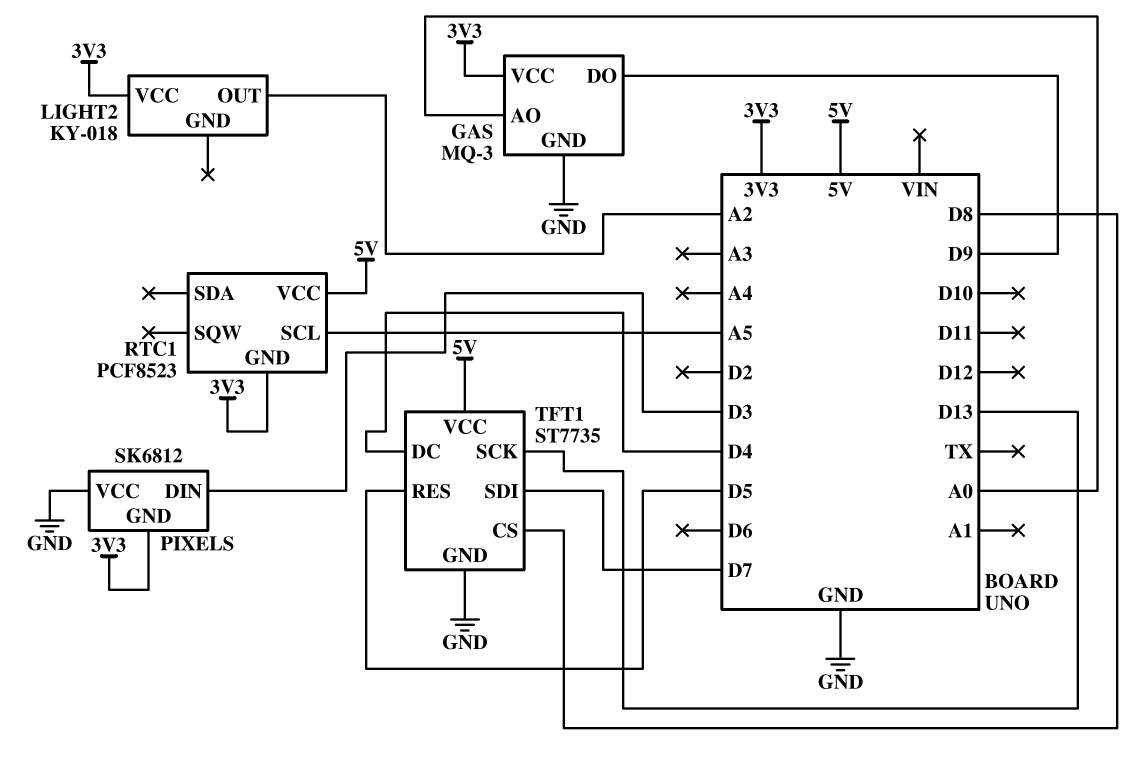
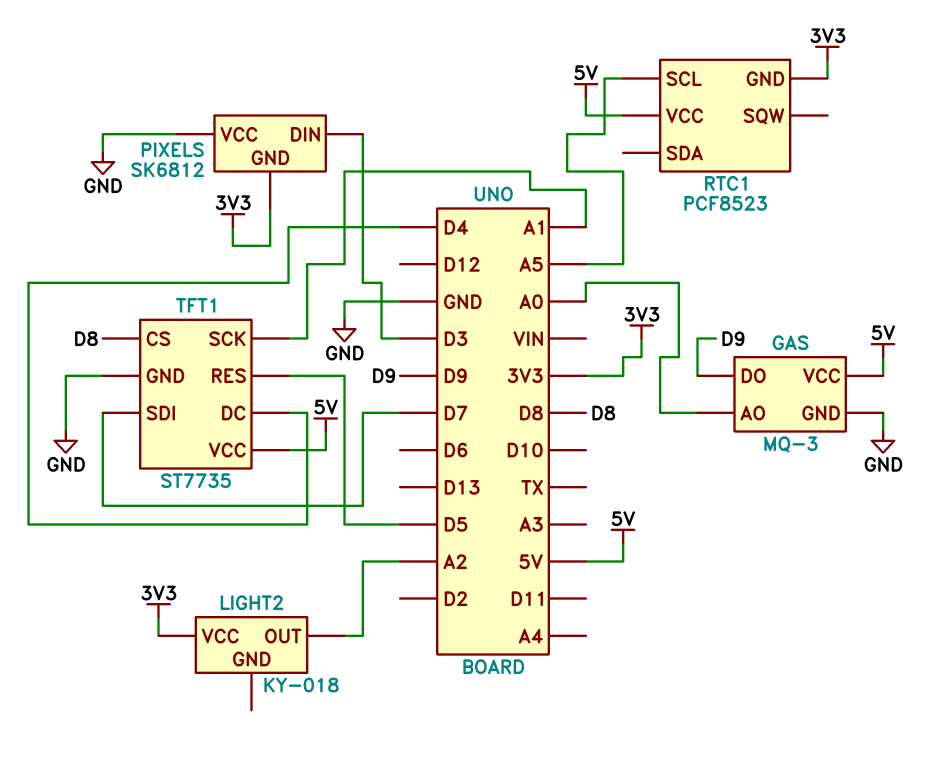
GAS pin VCC: 3V3 -> 5V
TFT1 pin SCK: D13 -> A1

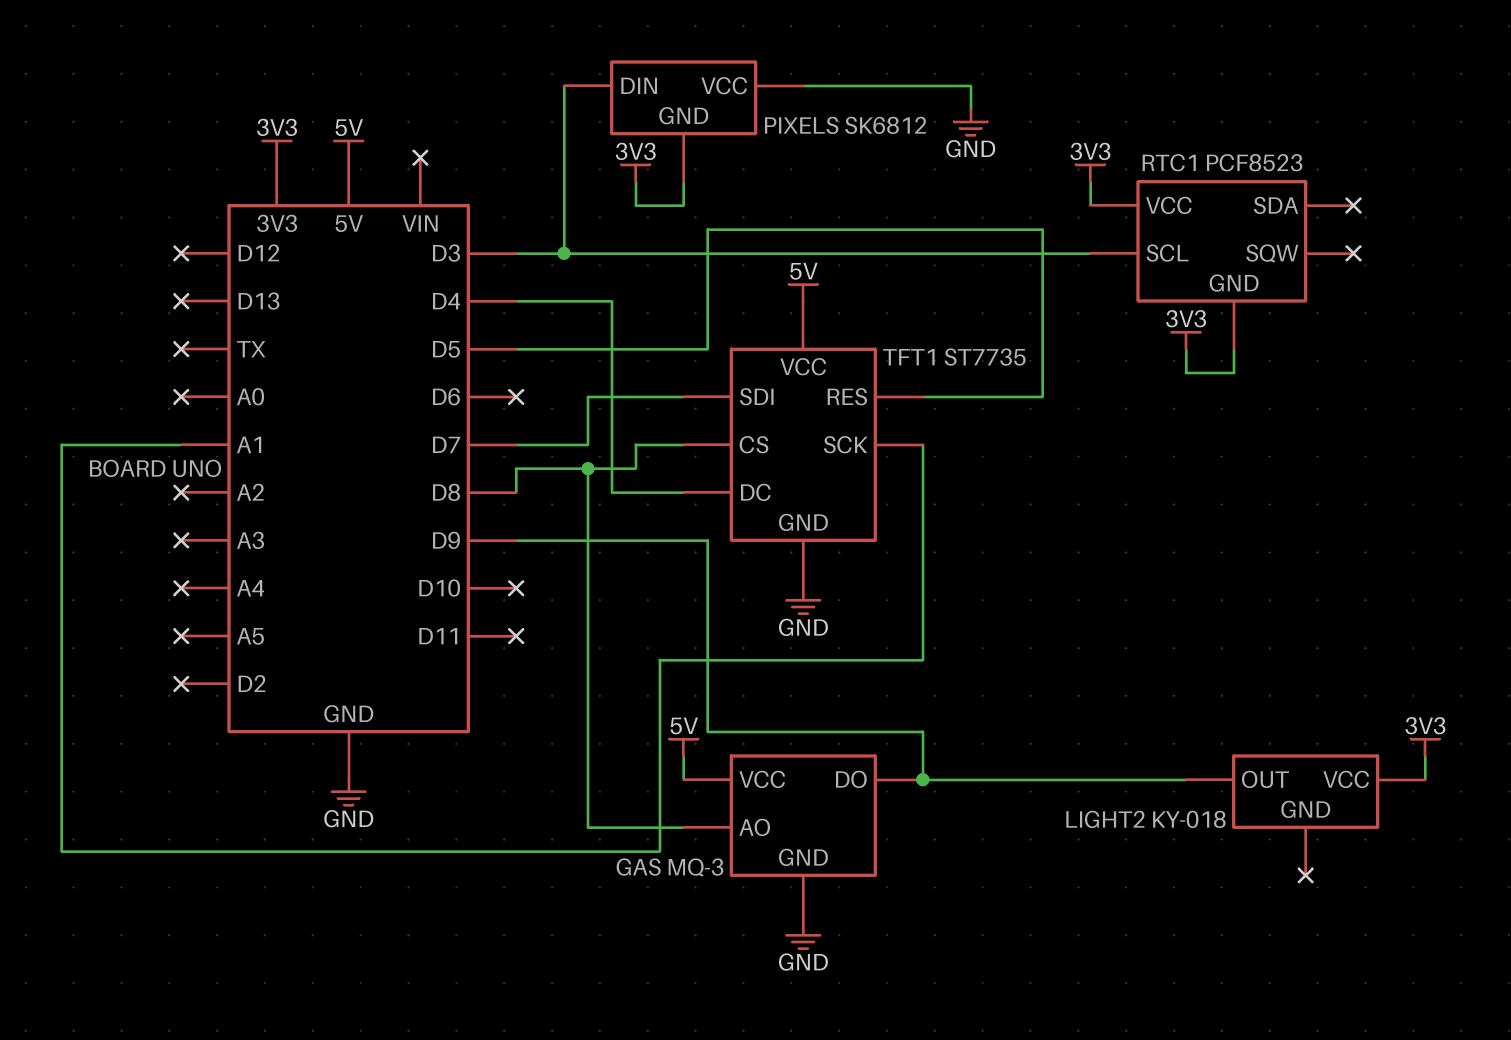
GAS pin AO: A0 -> D8
LIGHT2 pin OUT: A2 -> D9
RTC1 pin SCL: A5 -> D3
RTC1 pin VCC: 5V -> 3V3

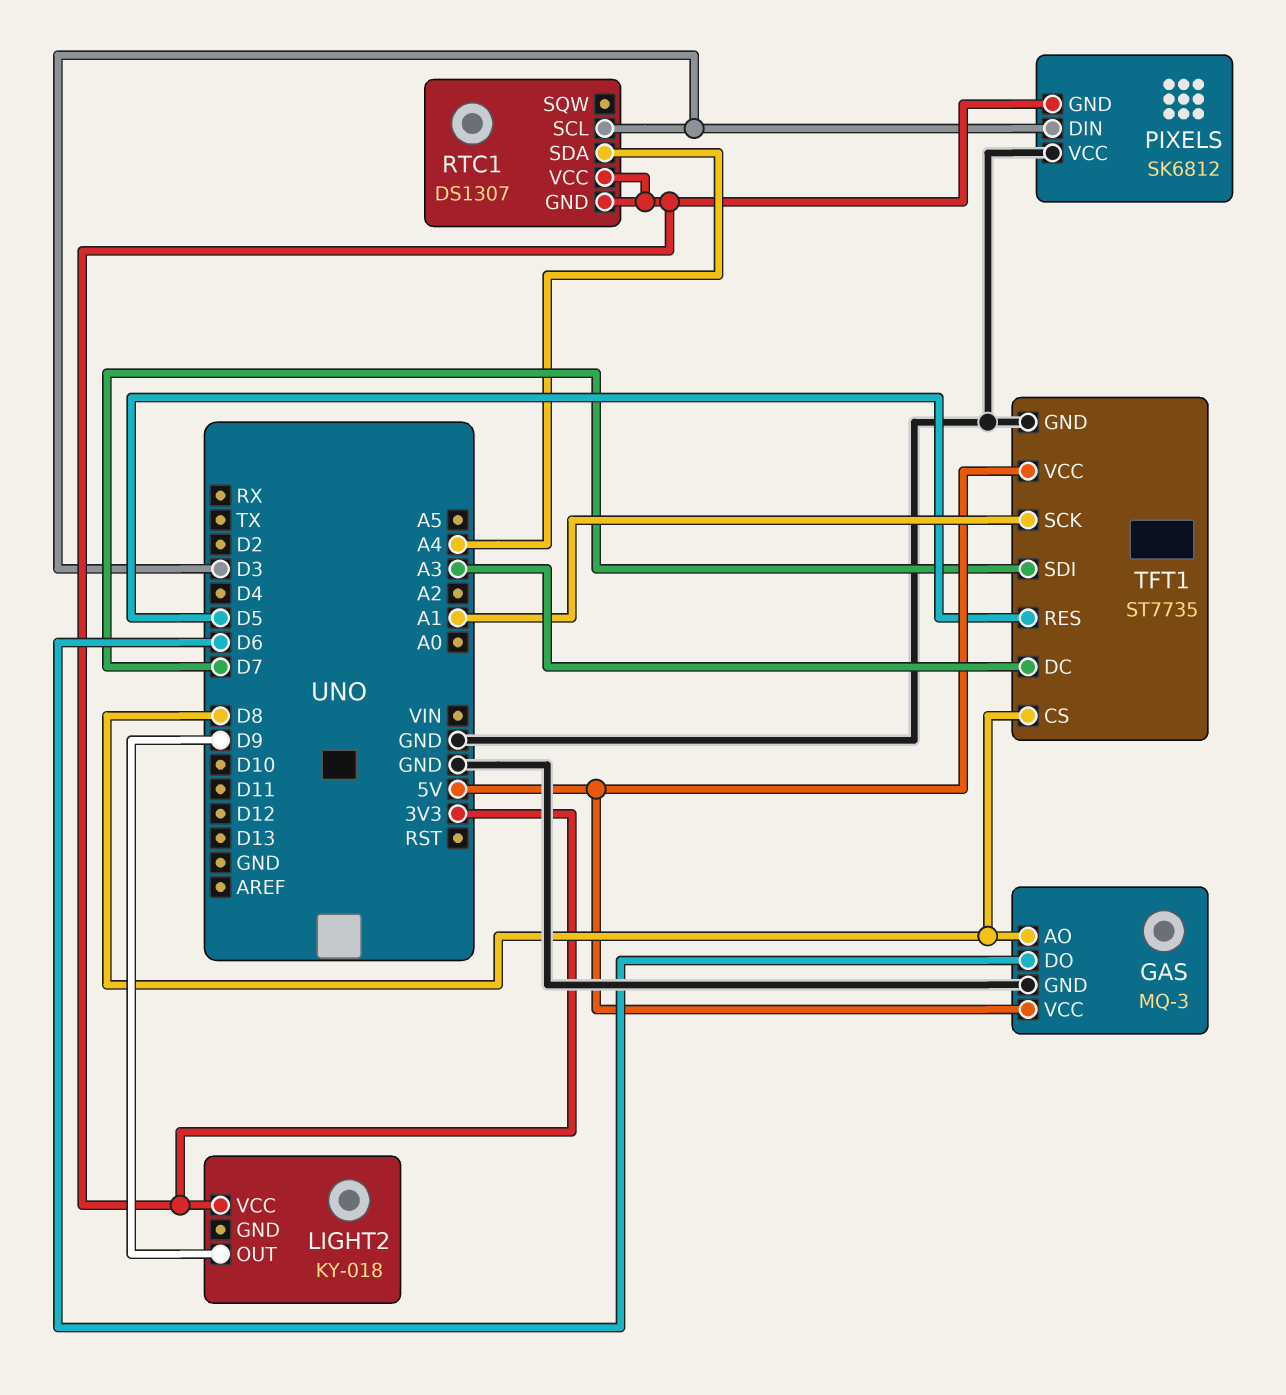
GAS pin DO: D9 -> D6
RTC1: PCF8523 -> DS1307
RTC1 pin SDA: none -> A4
TFT1 pin DC: D4 -> A3

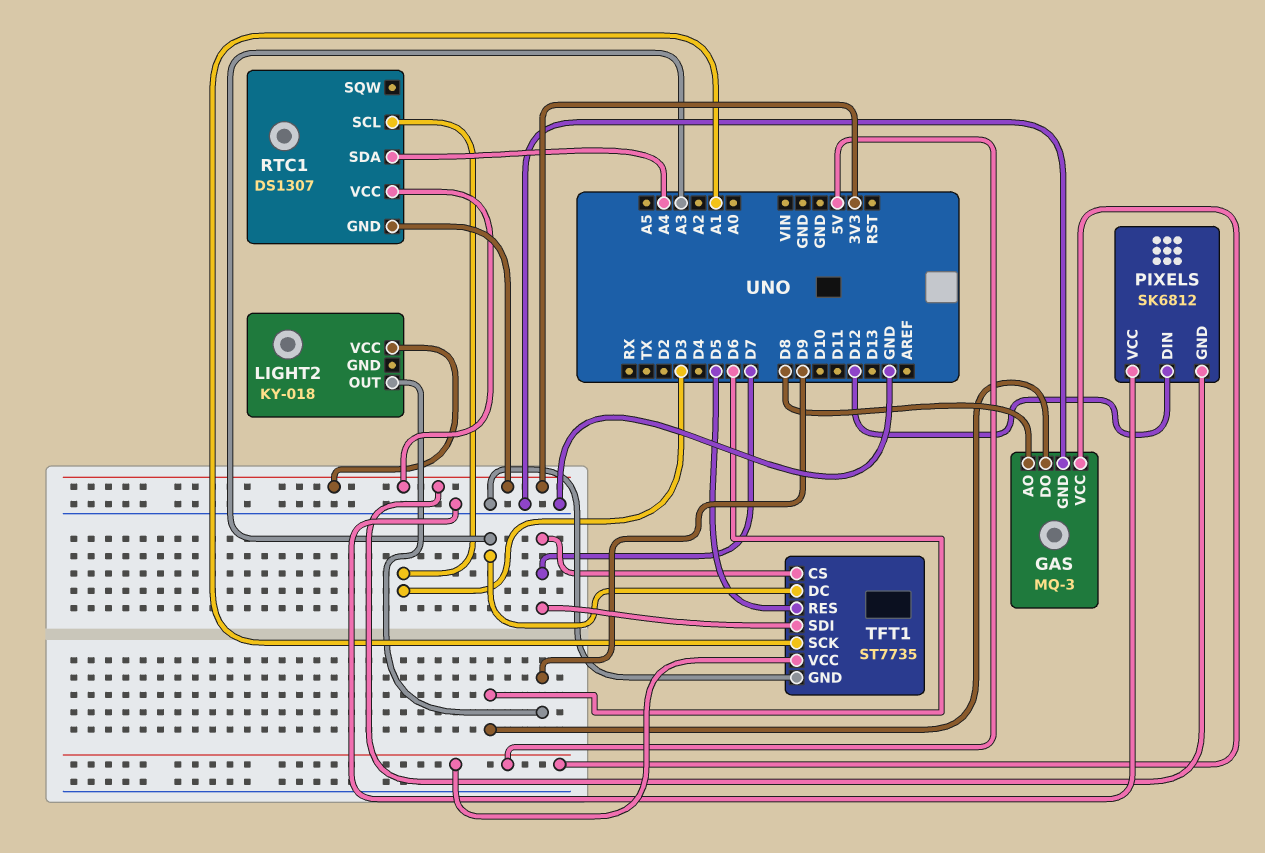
PIXELS pin DIN: D3 -> D12
TFT1 pin CS: D8 -> D7

